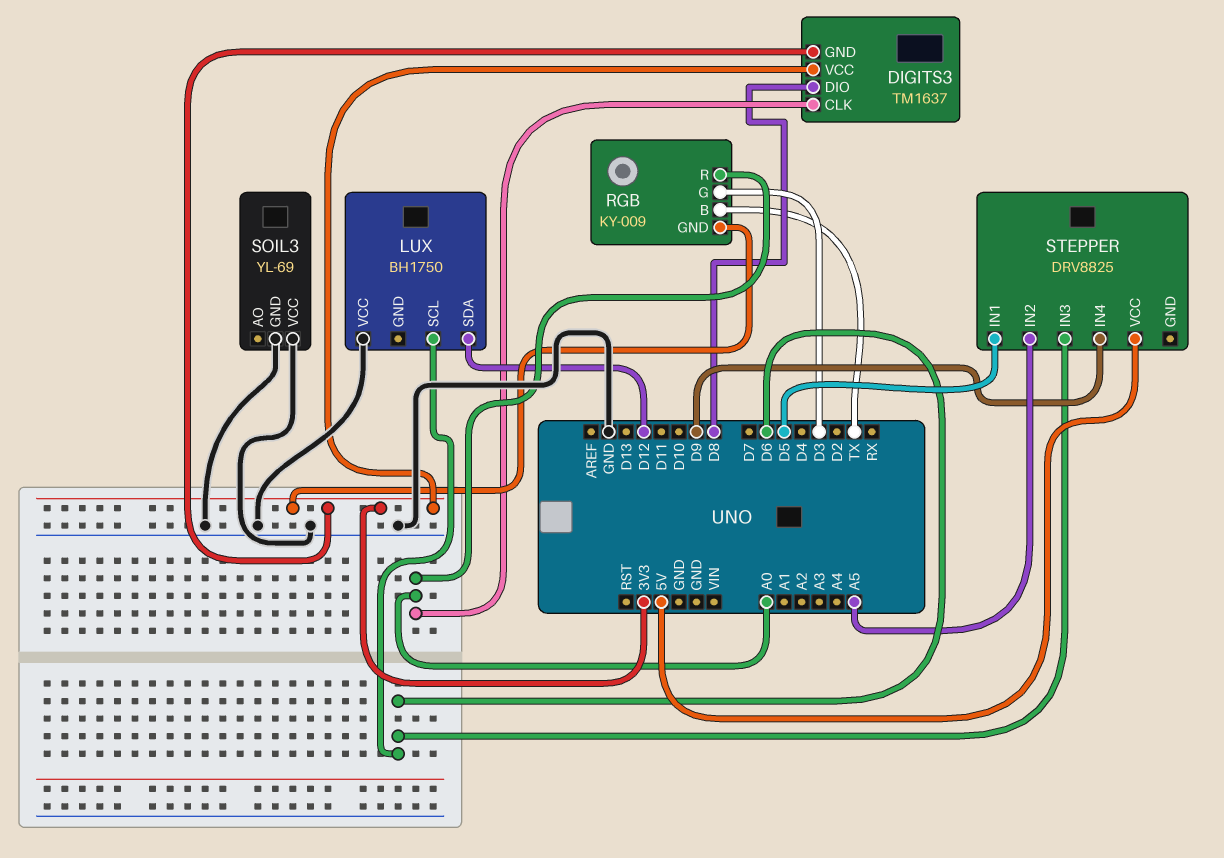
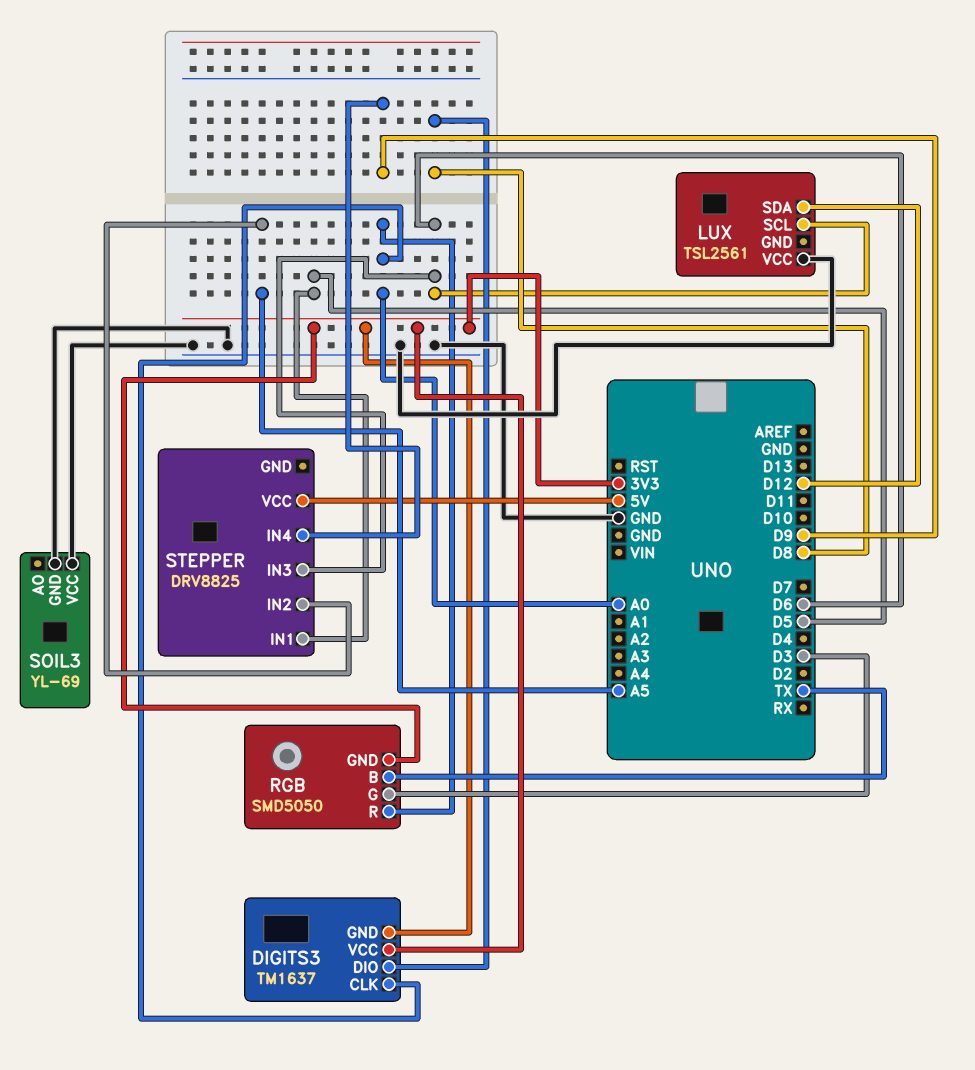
LUX: BH1750 -> TSL2561
RGB: KY-009 -> SMD5050

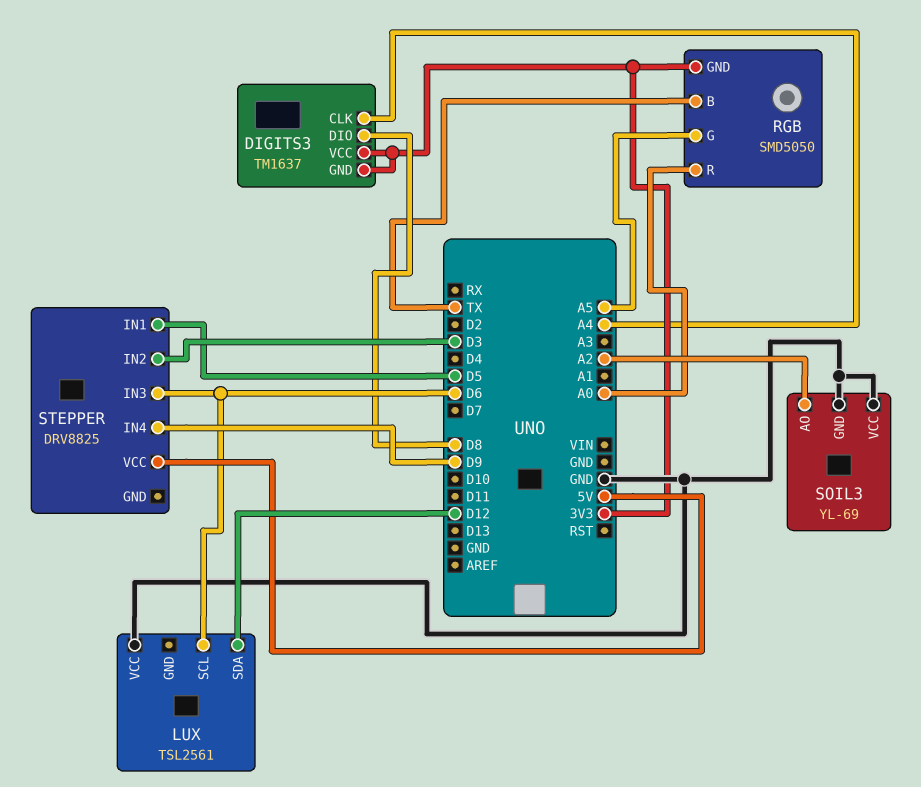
DIGITS3 pin CLK: A0 -> A4
RGB pin G: D3 -> A5
SOIL3 pin AO: none -> A2
STEPPER pin IN2: A5 -> D3

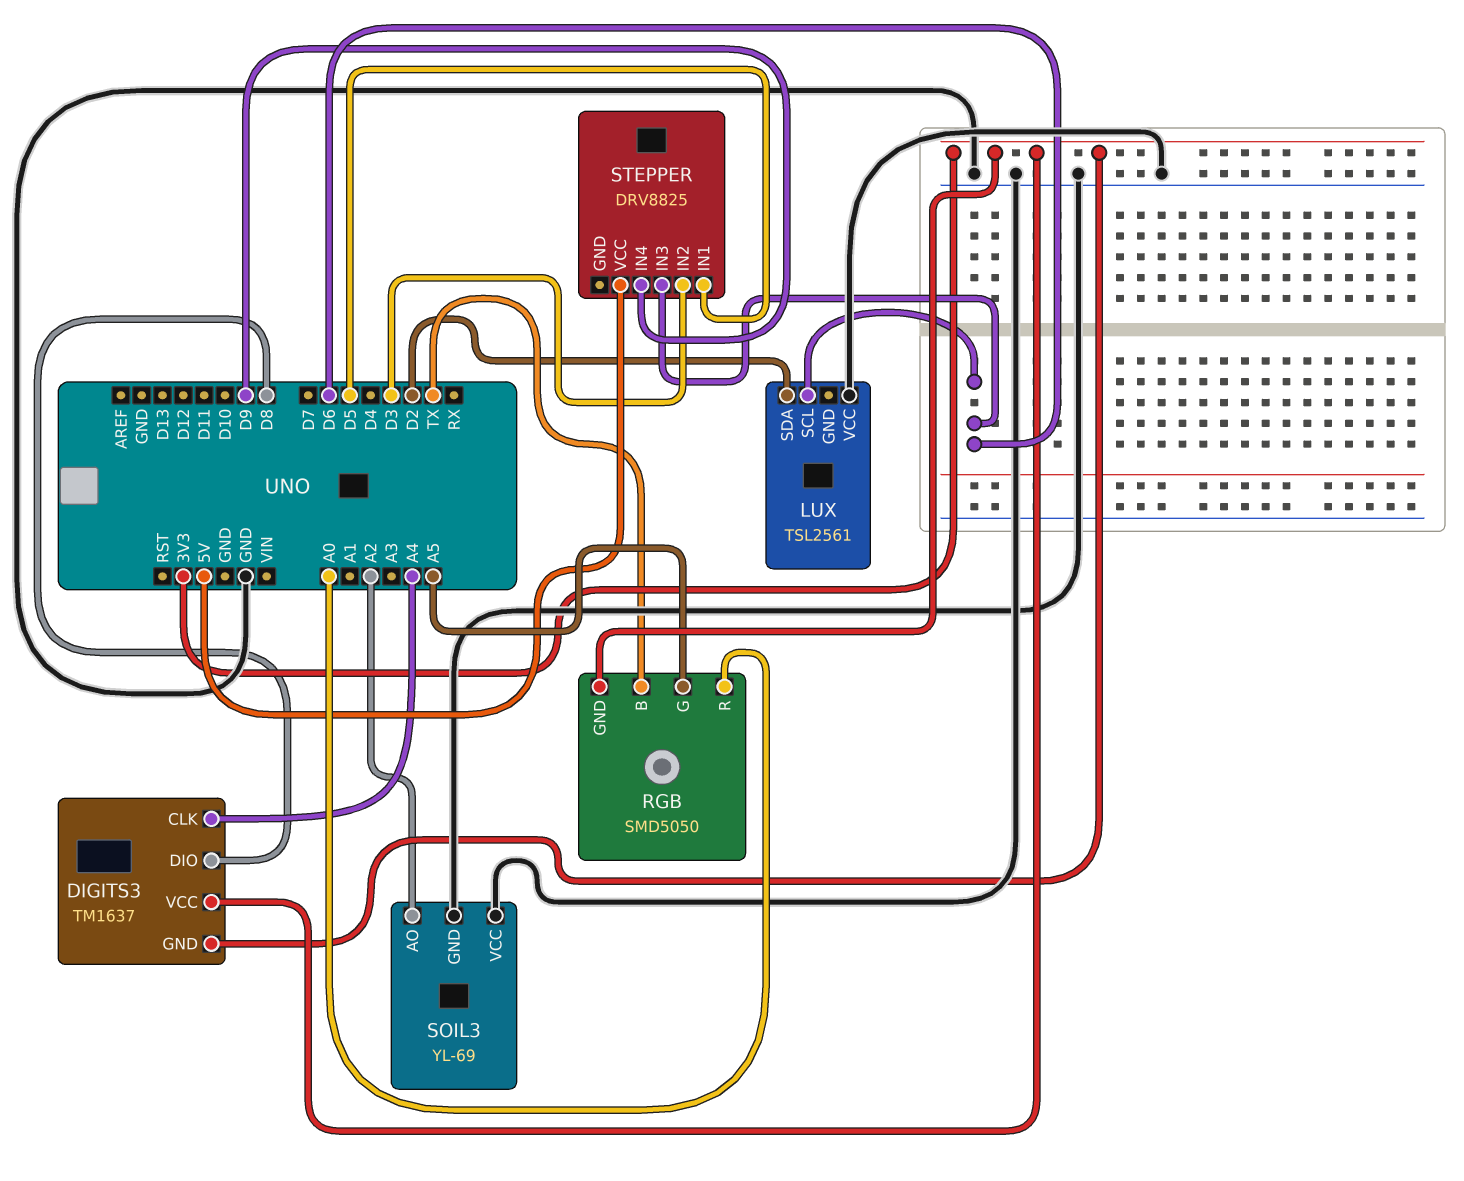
LUX pin SDA: D12 -> D2

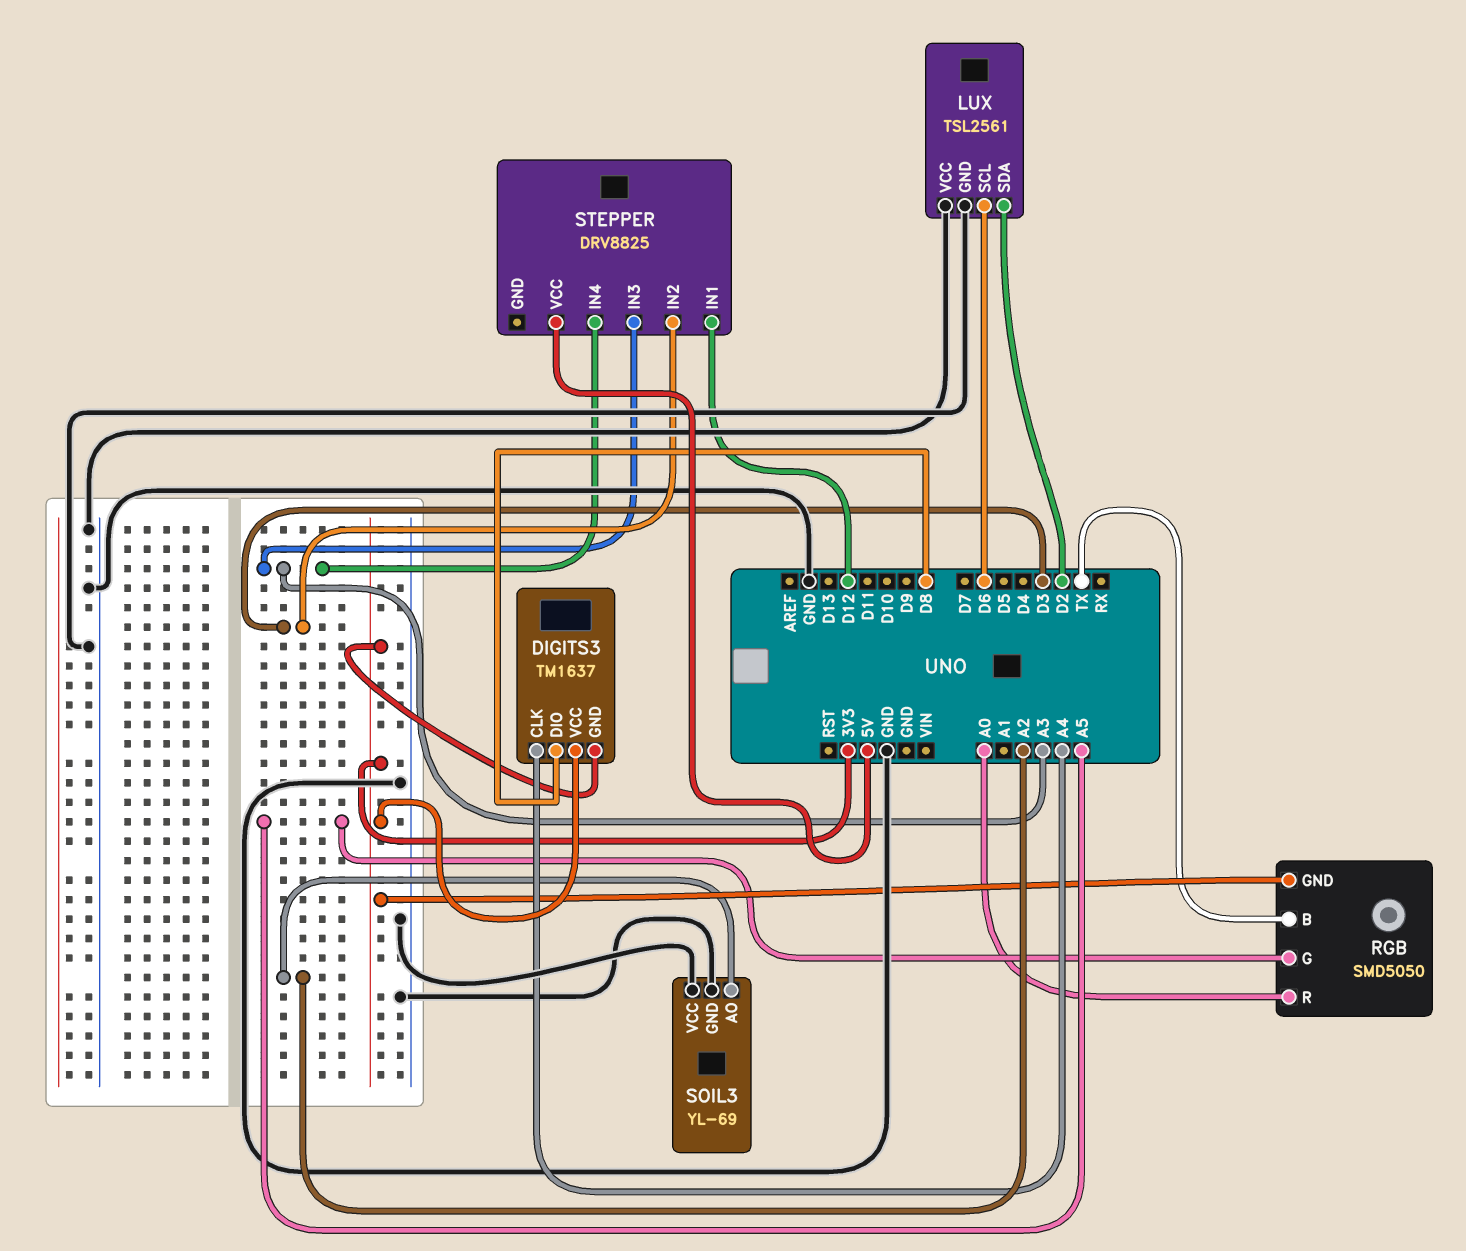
LUX pin GND: none -> GND
STEPPER pin IN1: D5 -> D12
STEPPER pin IN3: D6 -> A3
STEPPER pin IN4: D9 -> A3

